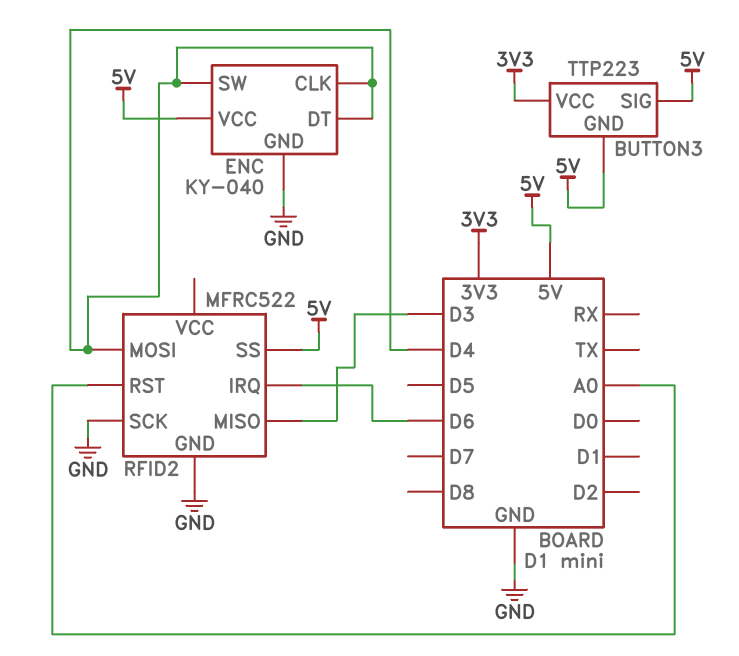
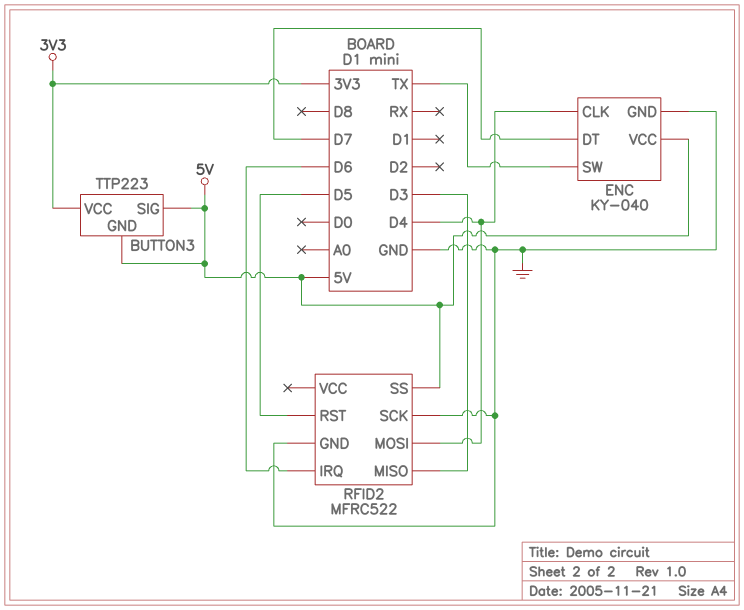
ENC pin DT: D4 -> D7
ENC pin SW: D4 -> TX
RFID2 pin RST: A0 -> D5

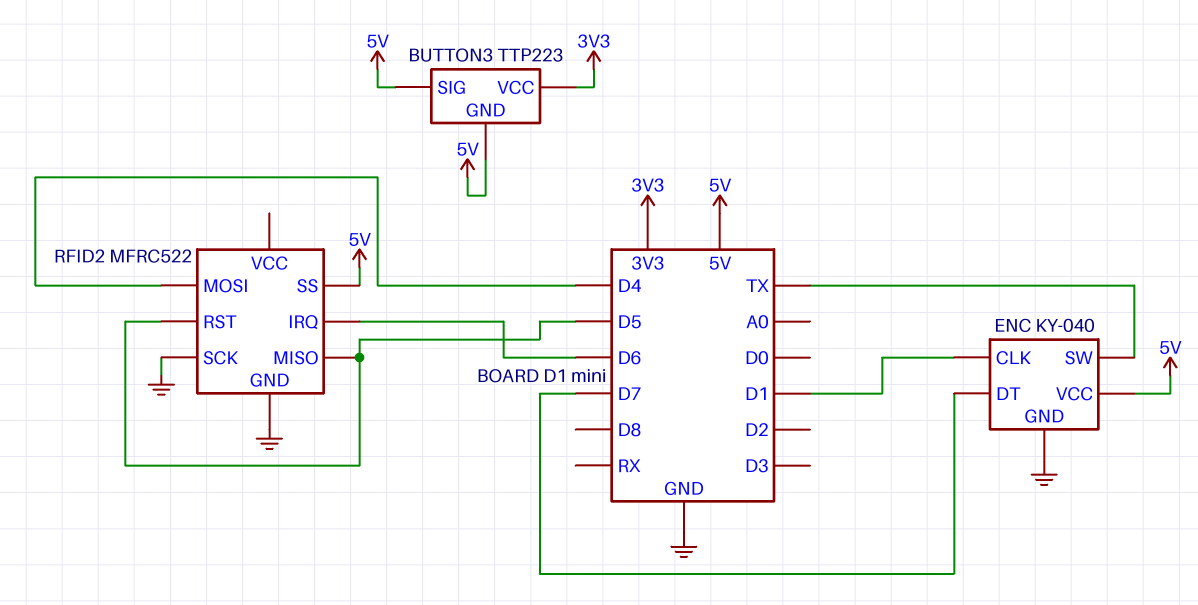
ENC pin CLK: D4 -> D1
RFID2 pin MISO: D3 -> D5

